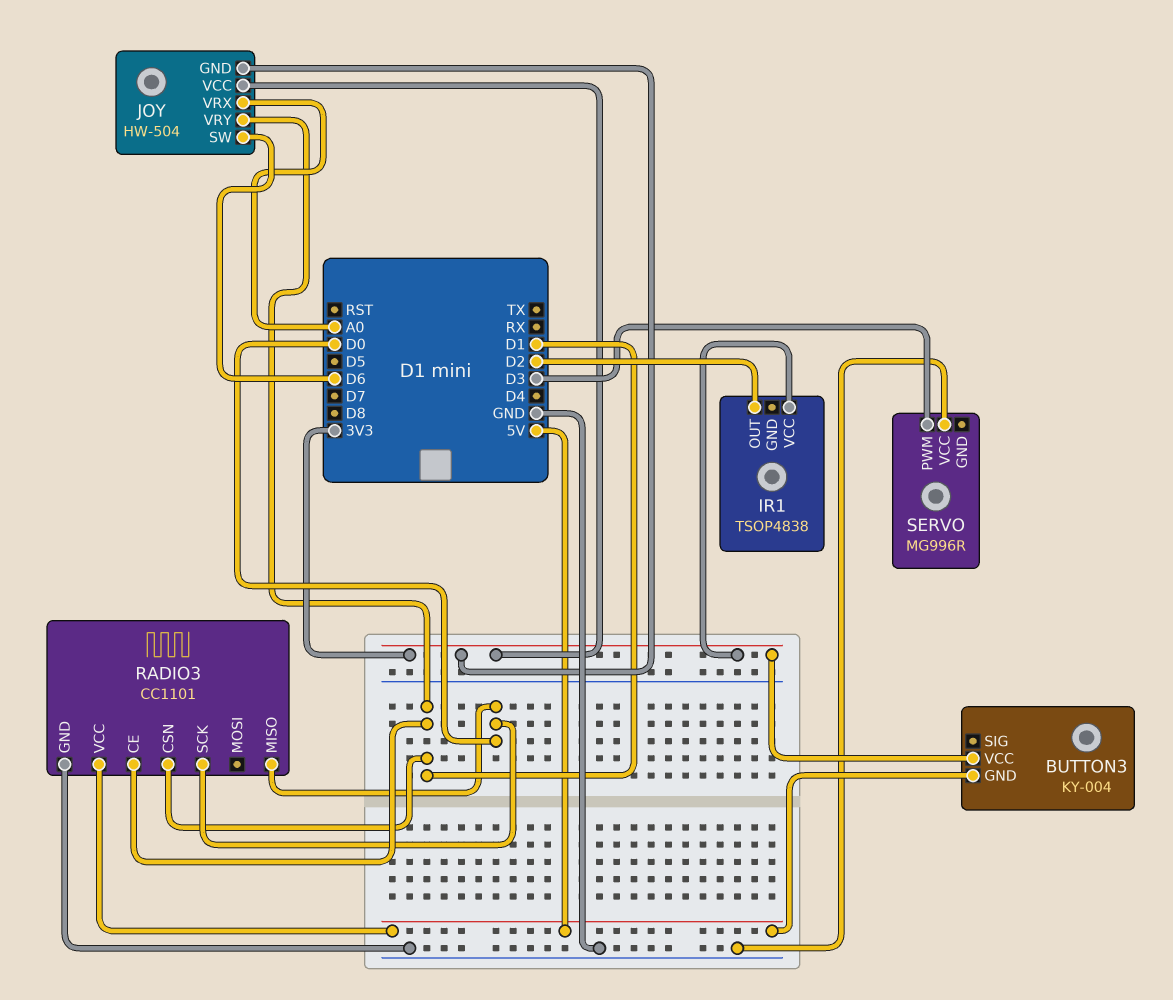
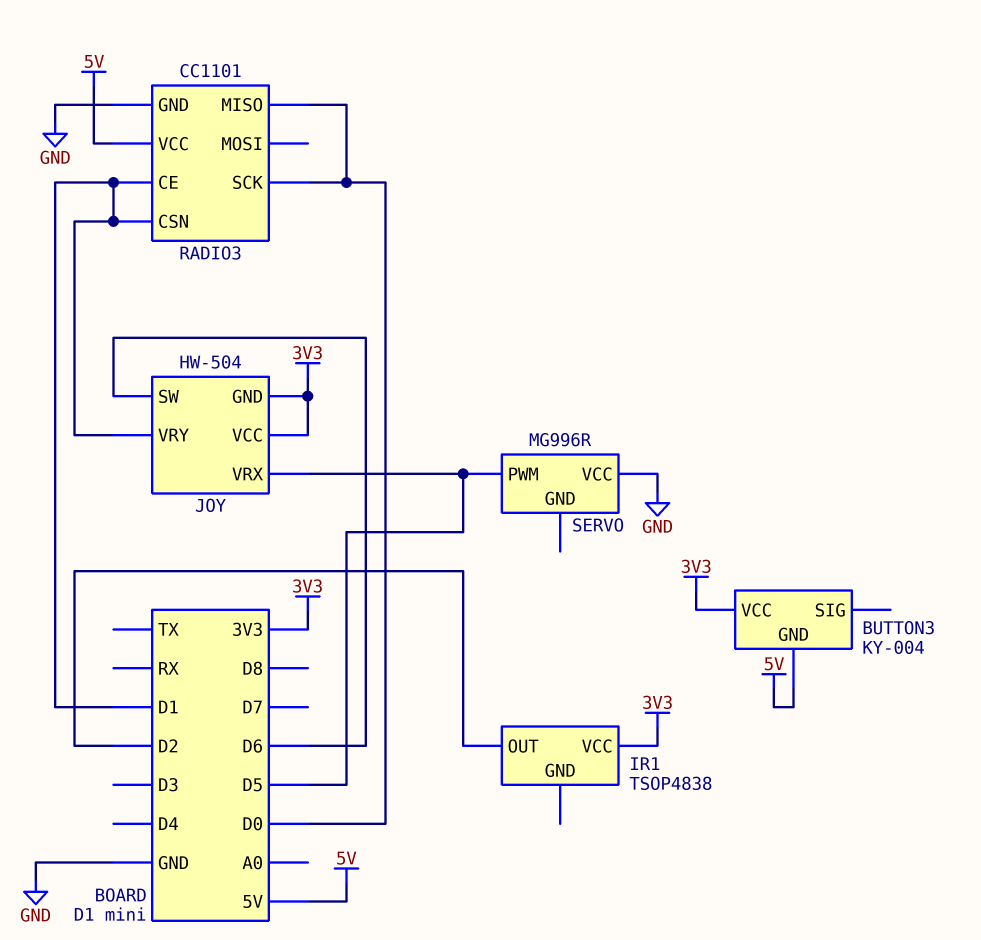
JOY pin VRX: A0 -> D5
SERVO pin PWM: D3 -> D5

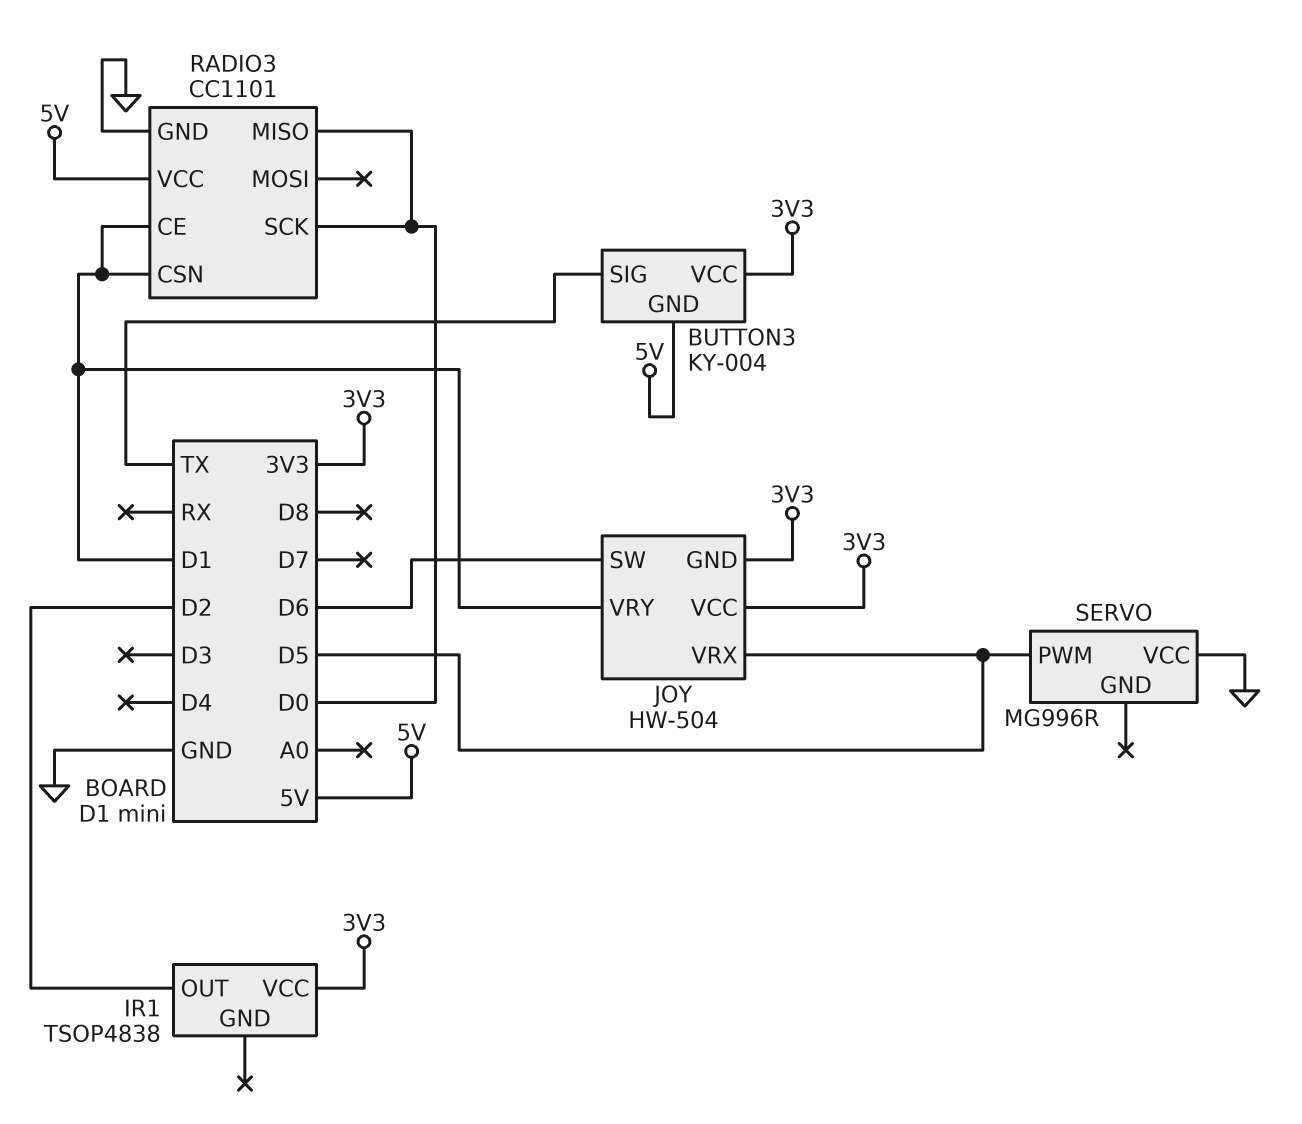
BUTTON3 pin SIG: none -> TX

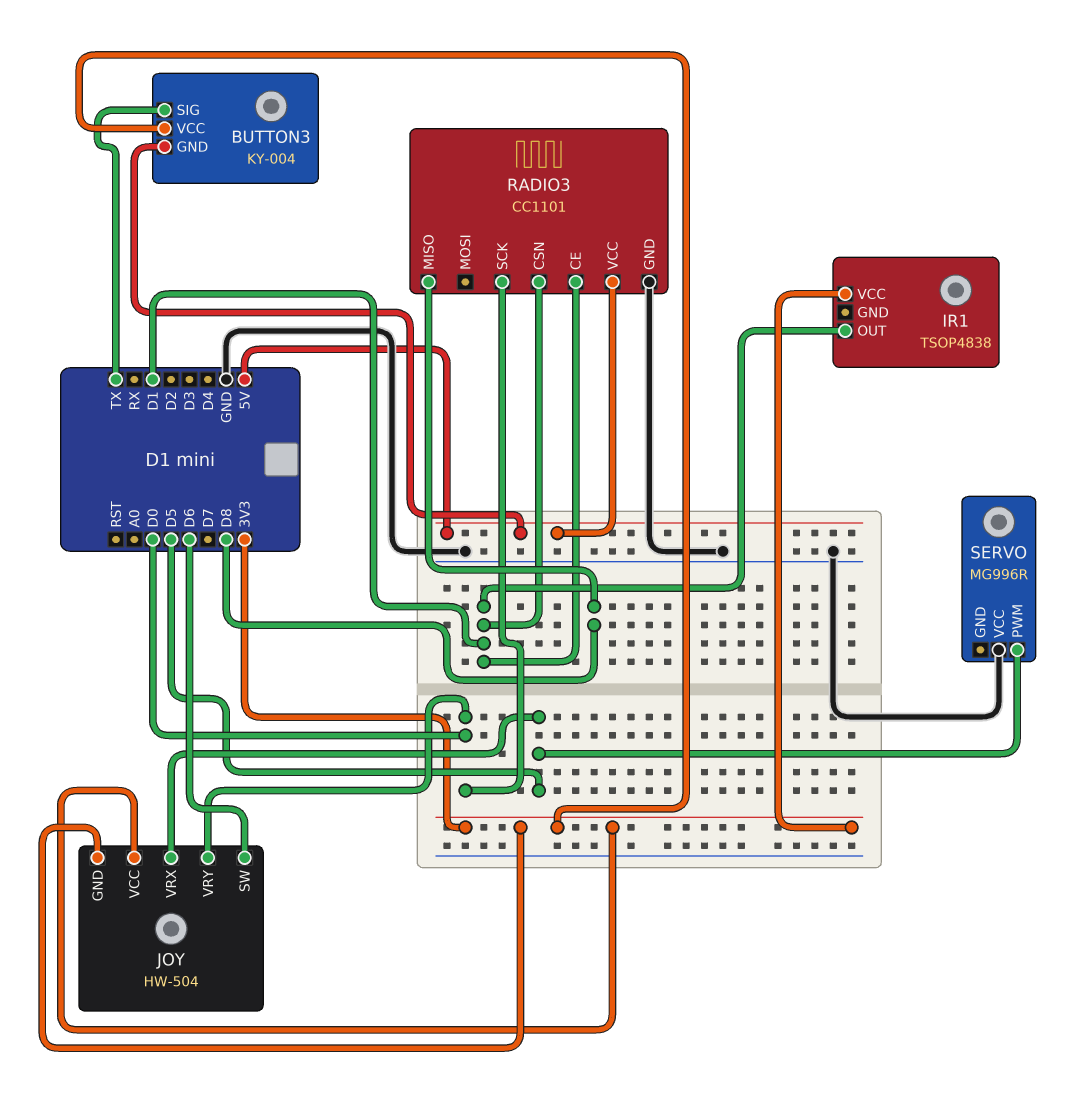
IR1 pin OUT: D2 -> D1
JOY pin VRY: D1 -> D0
RADIO3 pin MISO: D0 -> D8

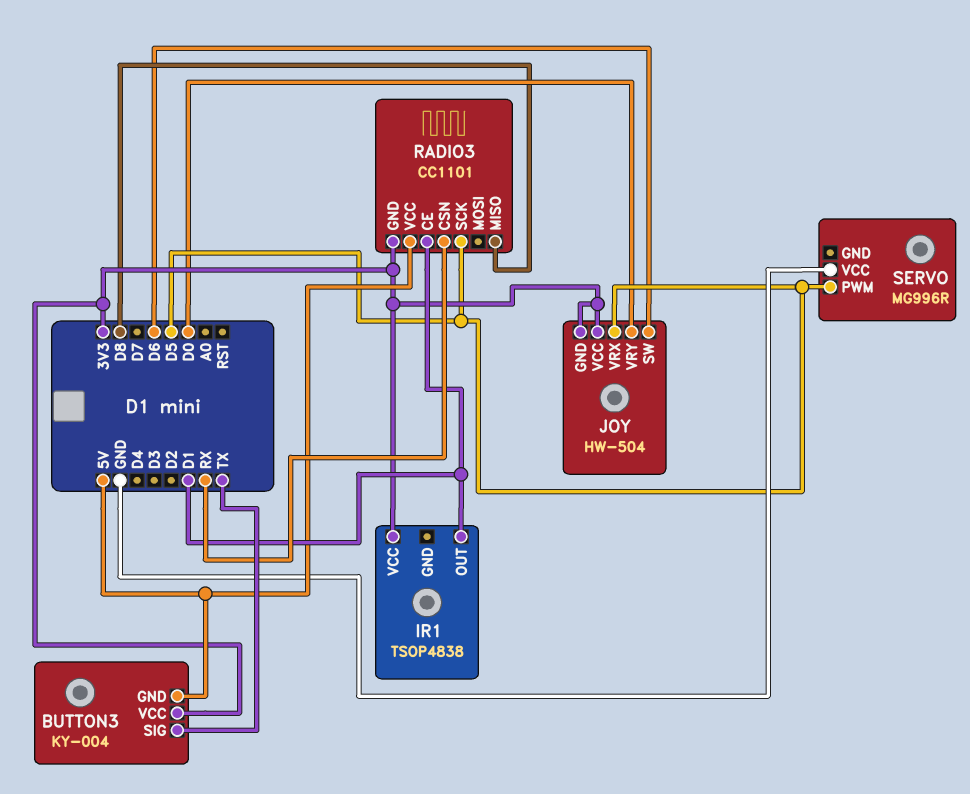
RADIO3 pin CSN: D1 -> RX
RADIO3 pin GND: GND -> 3V3
RADIO3 pin SCK: D0 -> D5

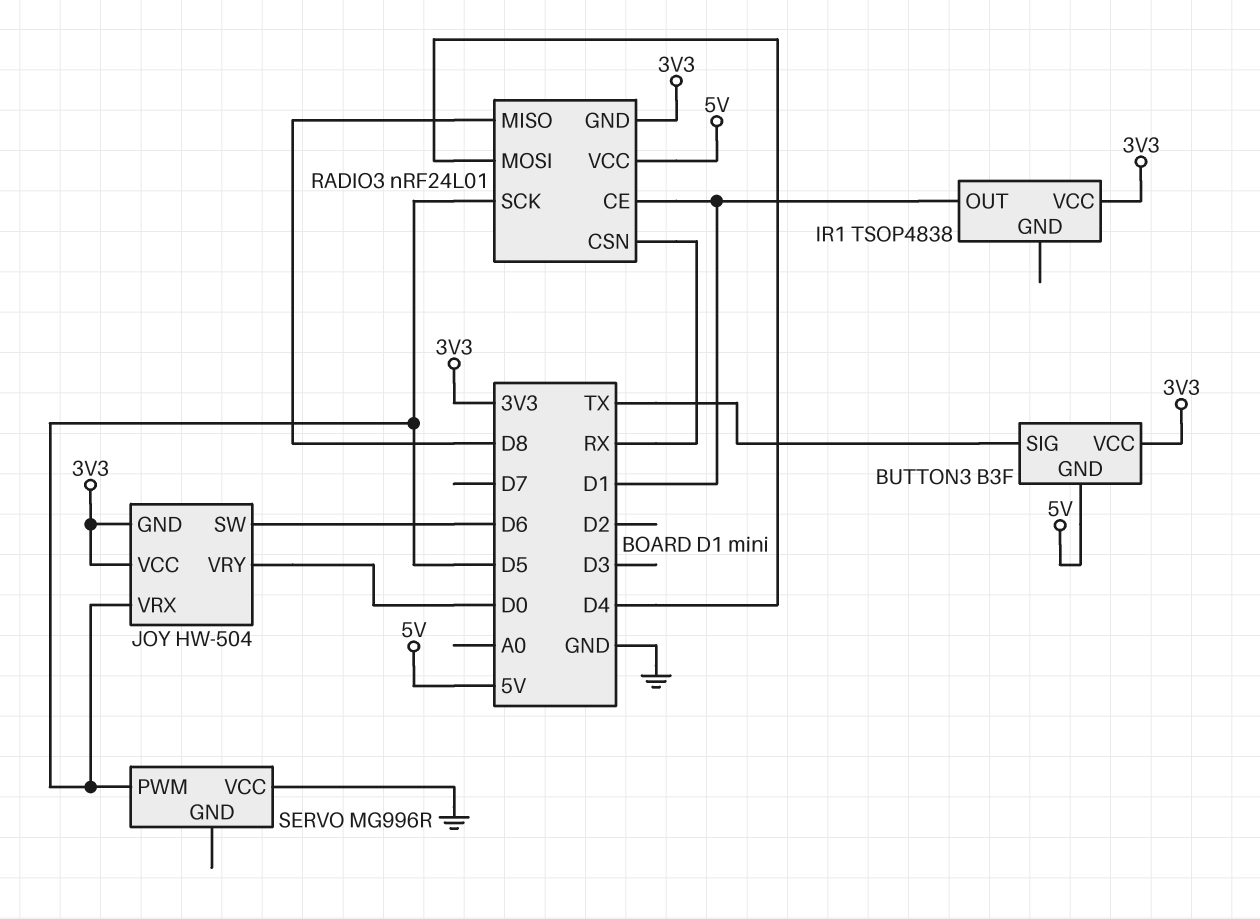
BUTTON3: KY-004 -> B3F
RADIO3: CC1101 -> nRF24L01
RADIO3 pin MOSI: none -> D4

